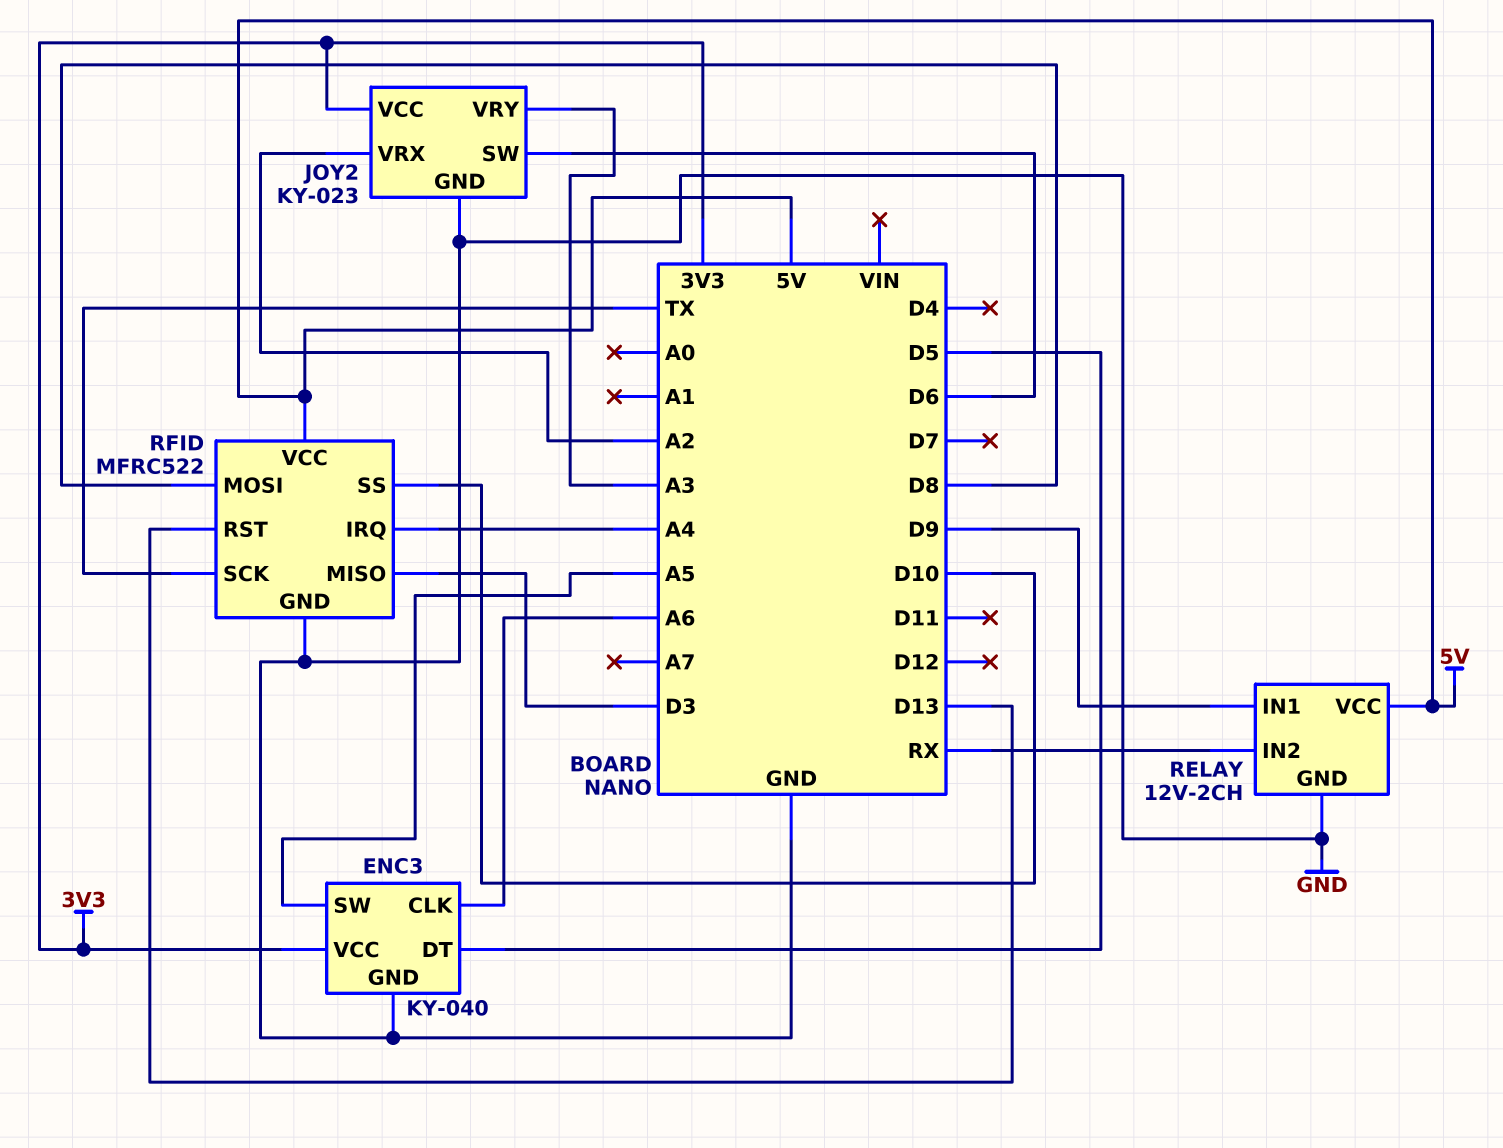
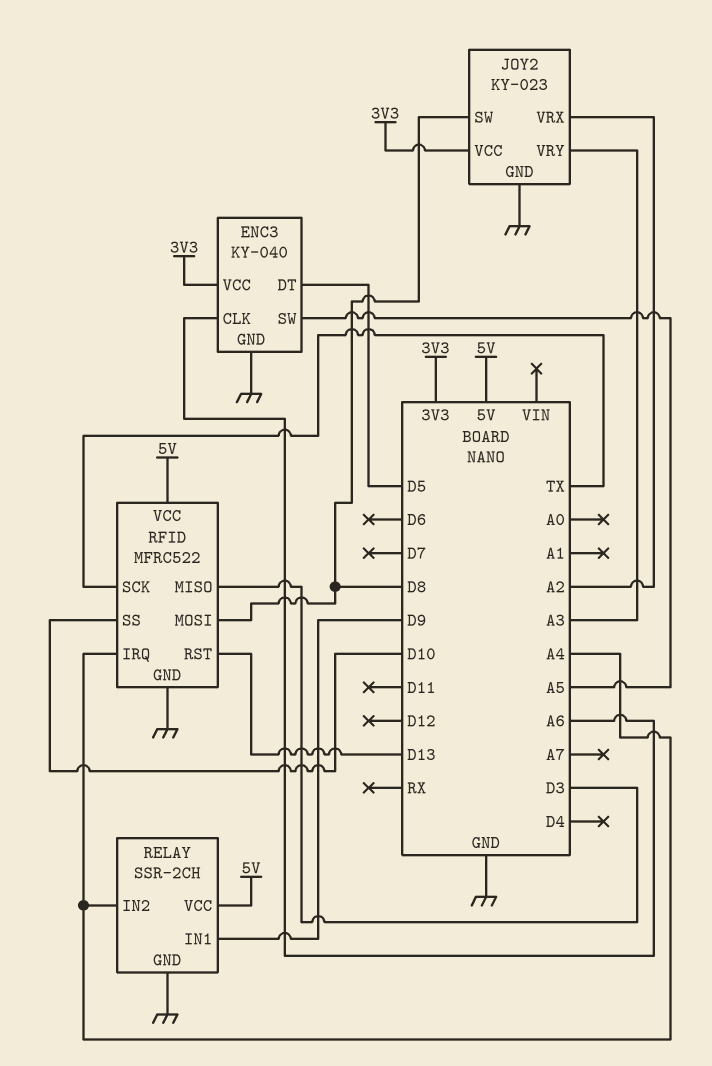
JOY2 pin SW: D6 -> D8
RELAY: 12V-2CH -> SSR-2CH
RELAY pin IN2: RX -> A4

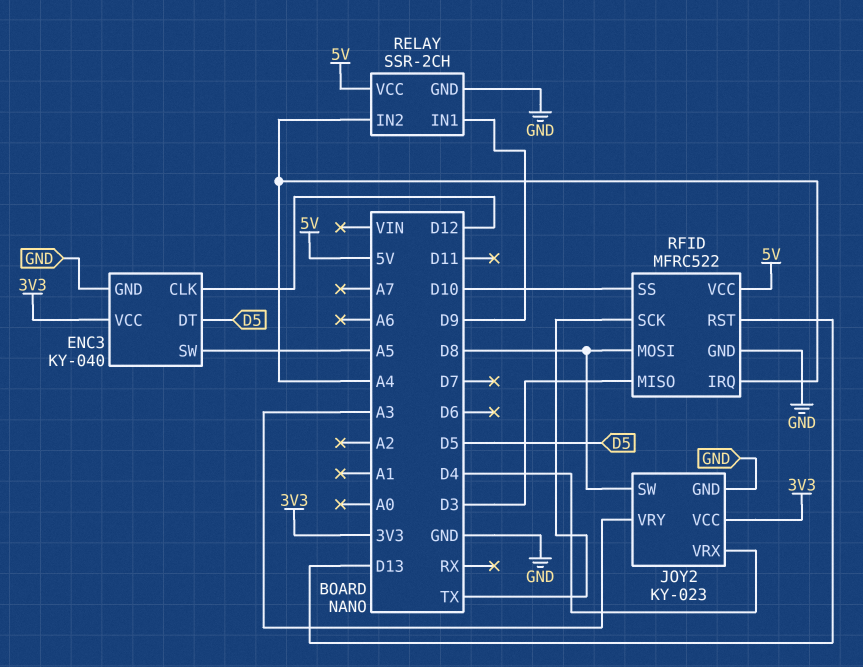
ENC3 pin CLK: A6 -> D12
JOY2 pin VRX: A2 -> D4

